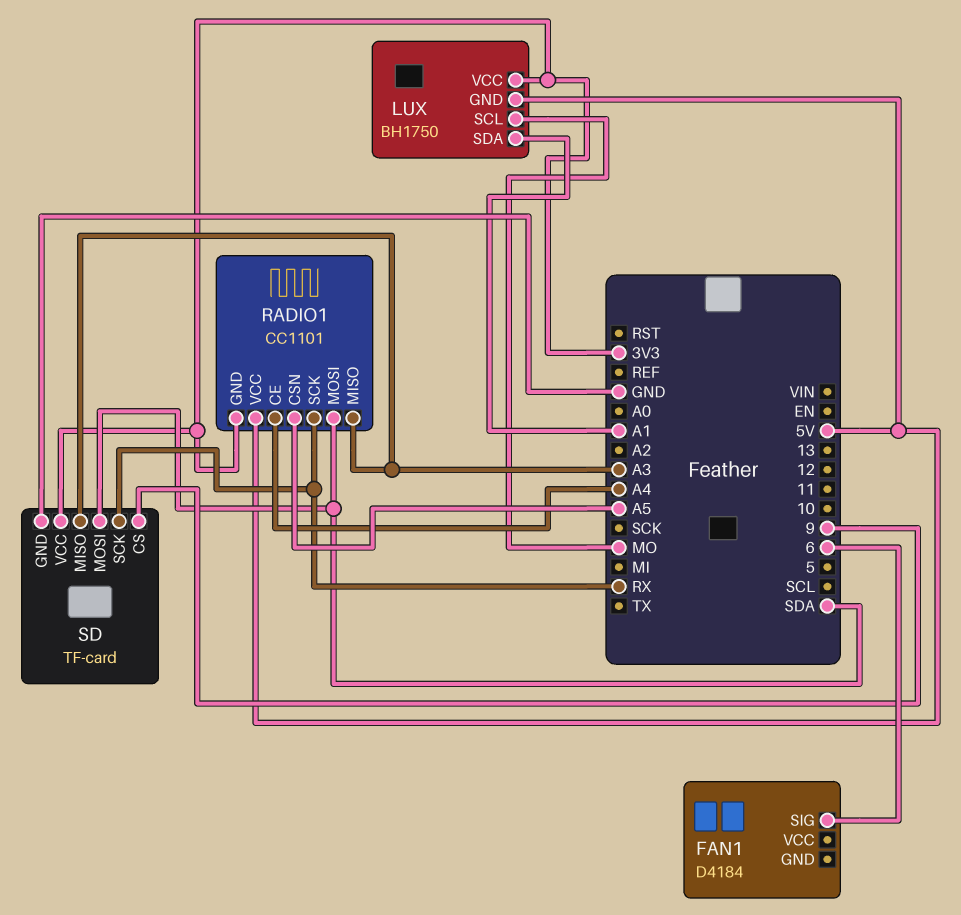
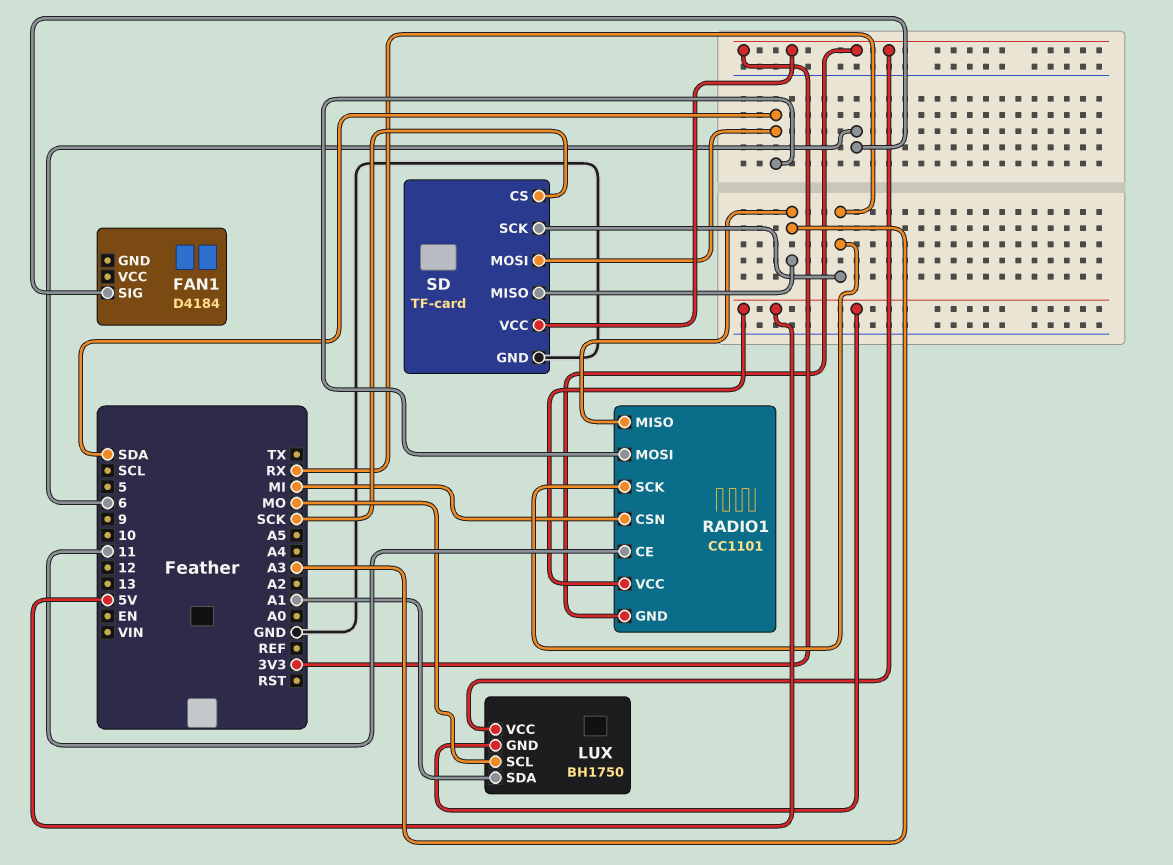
RADIO1 pin CE: A4 -> 11
RADIO1 pin CSN: A5 -> MI
SD pin CS: 9 -> SCK

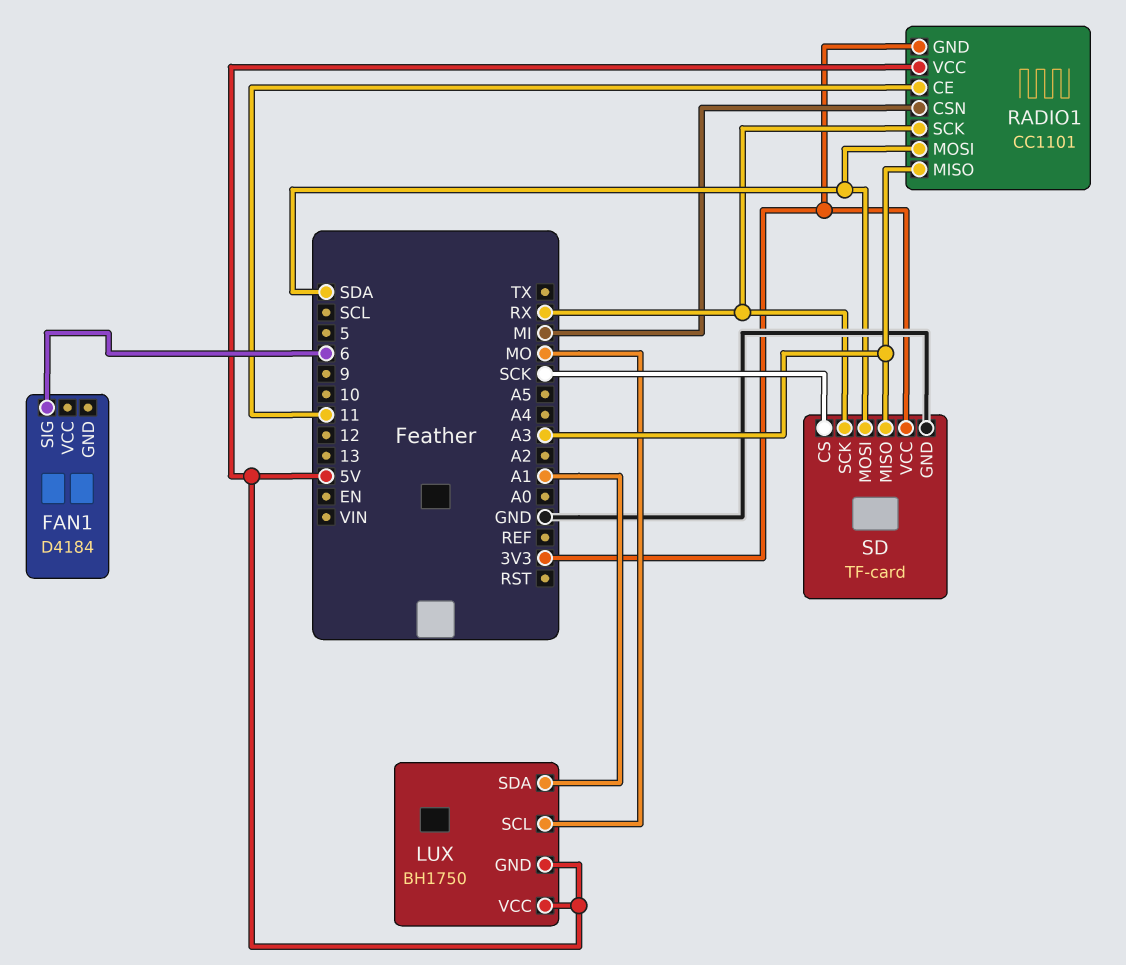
LUX pin VCC: 3V3 -> 5V

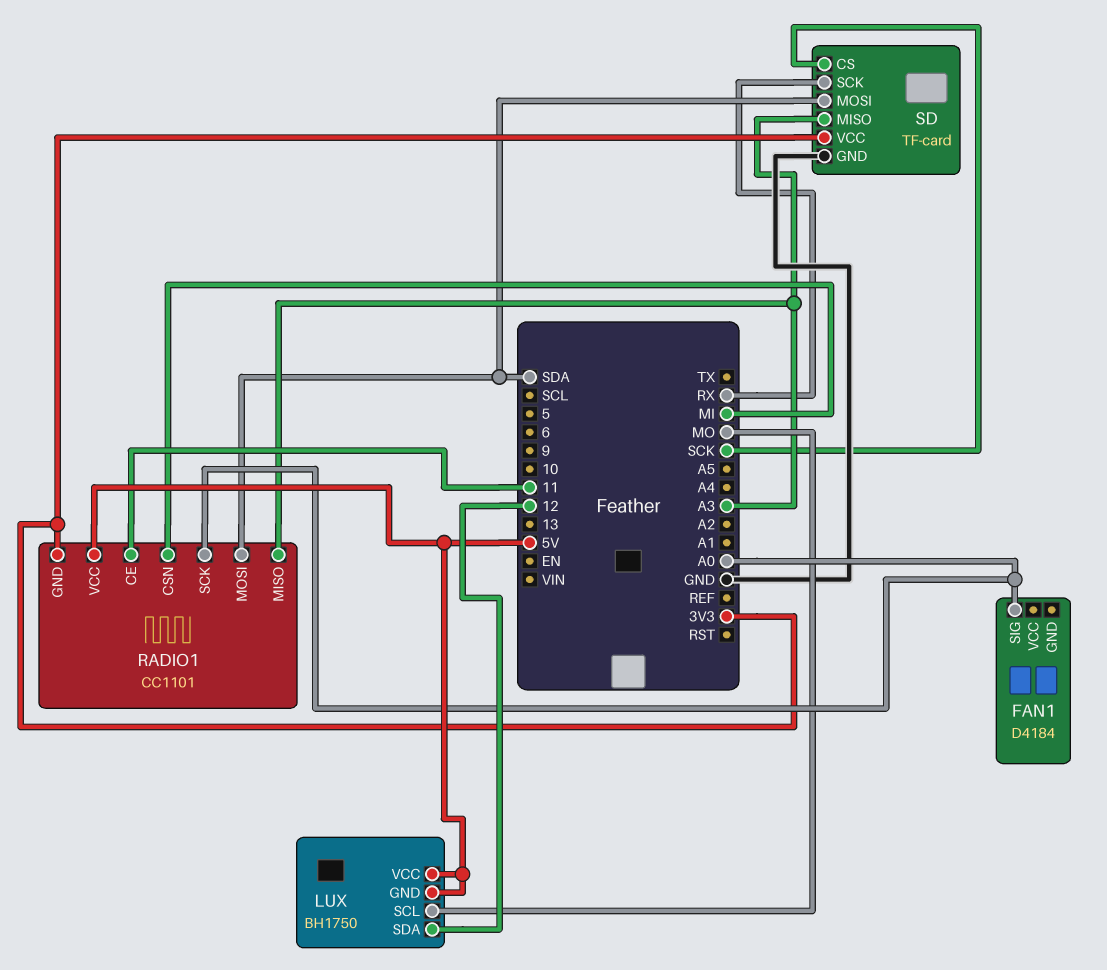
FAN1 pin SIG: 6 -> A0
LUX pin SDA: A1 -> 12
RADIO1 pin SCK: RX -> A0

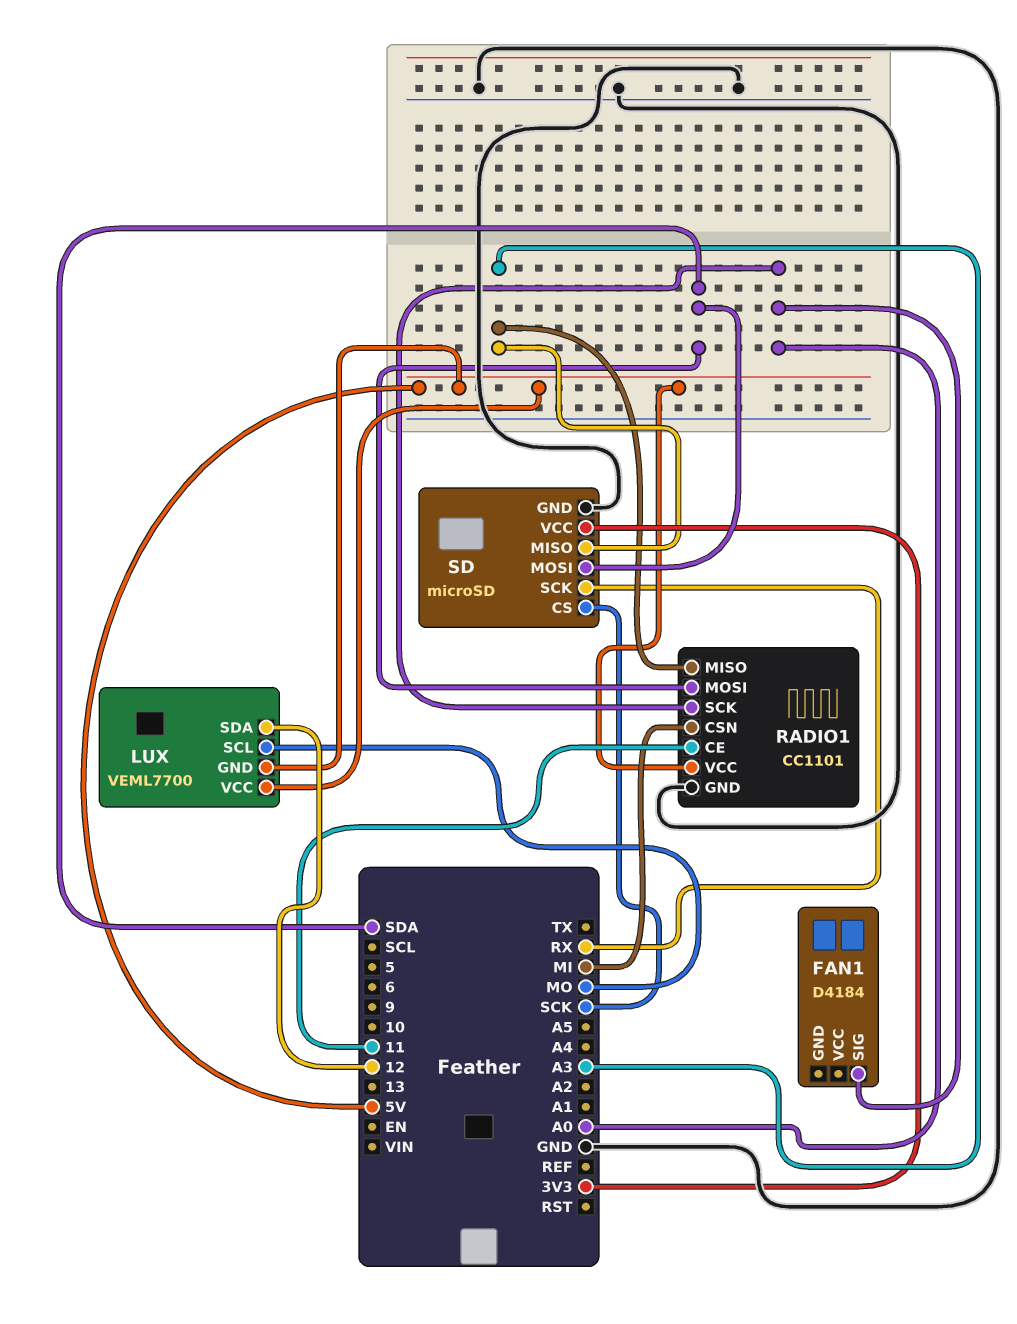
LUX: BH1750 -> VEML7700
RADIO1 pin GND: 3V3 -> GND
SD: TF-card -> microSD

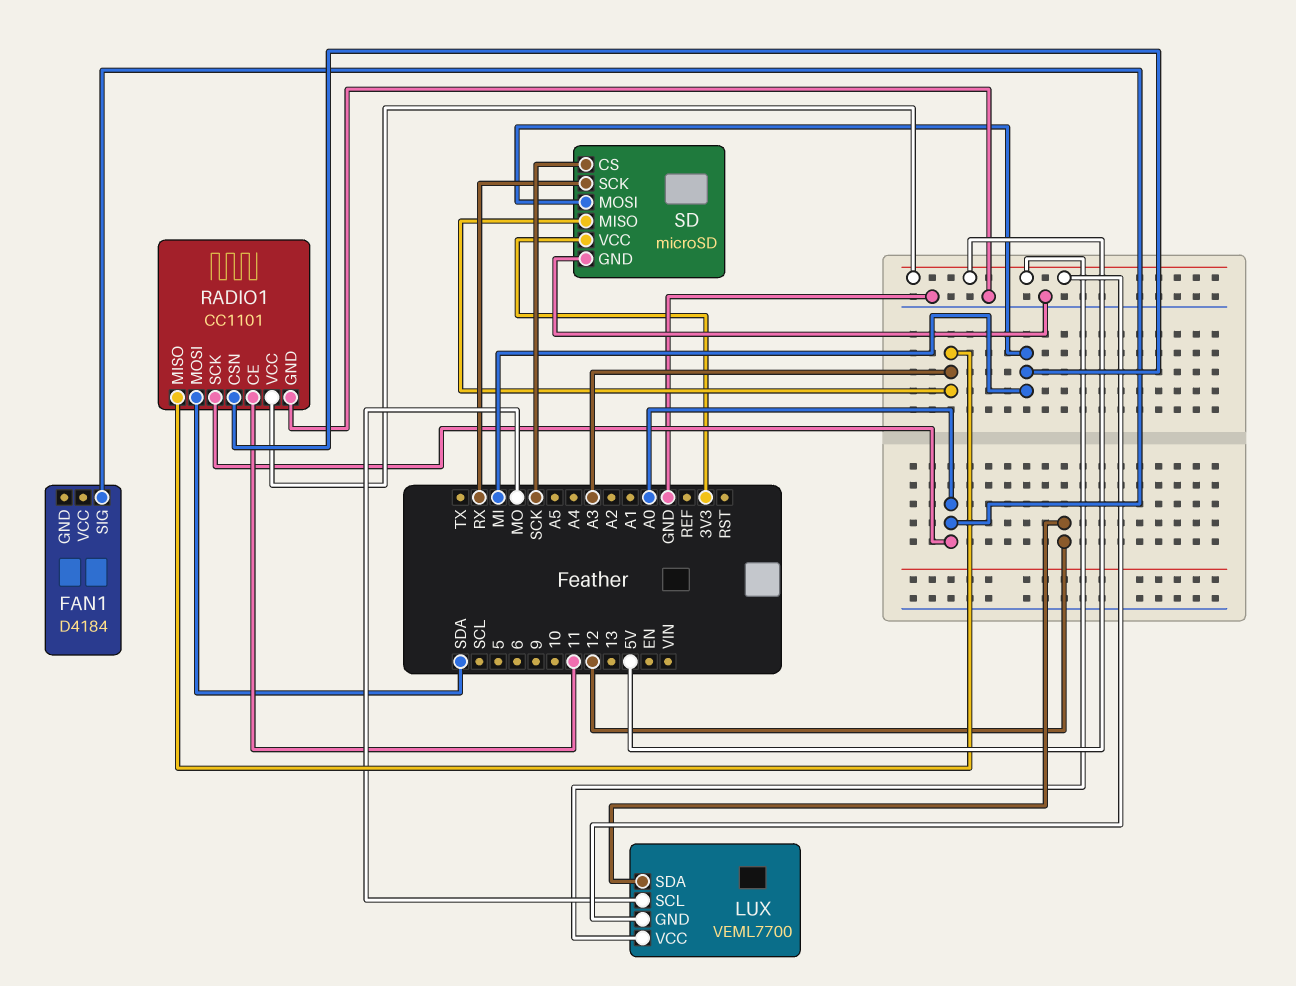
SD pin MOSI: SDA -> MI

